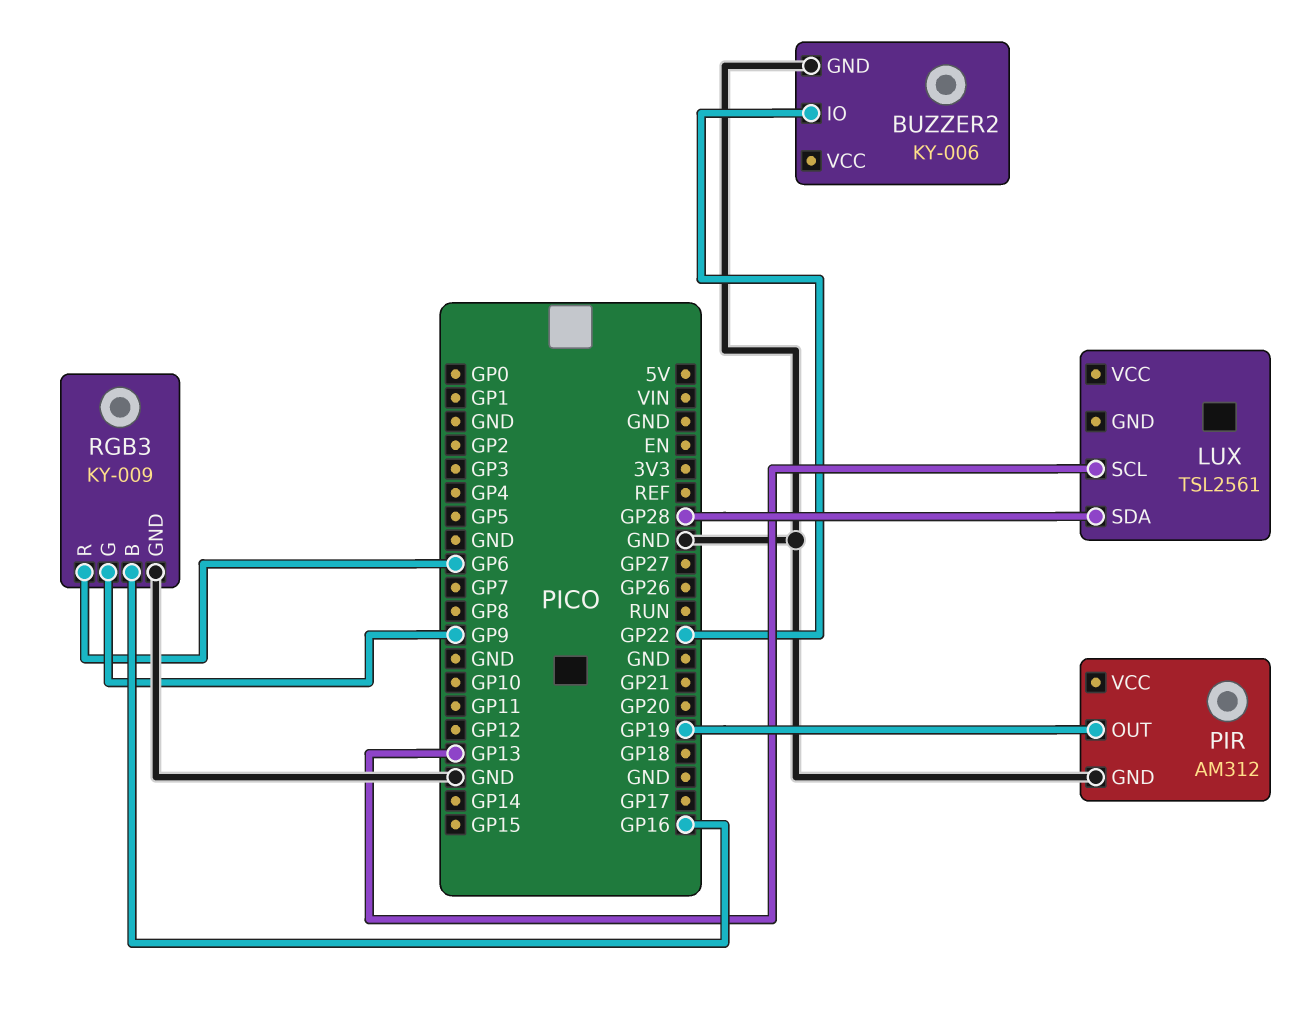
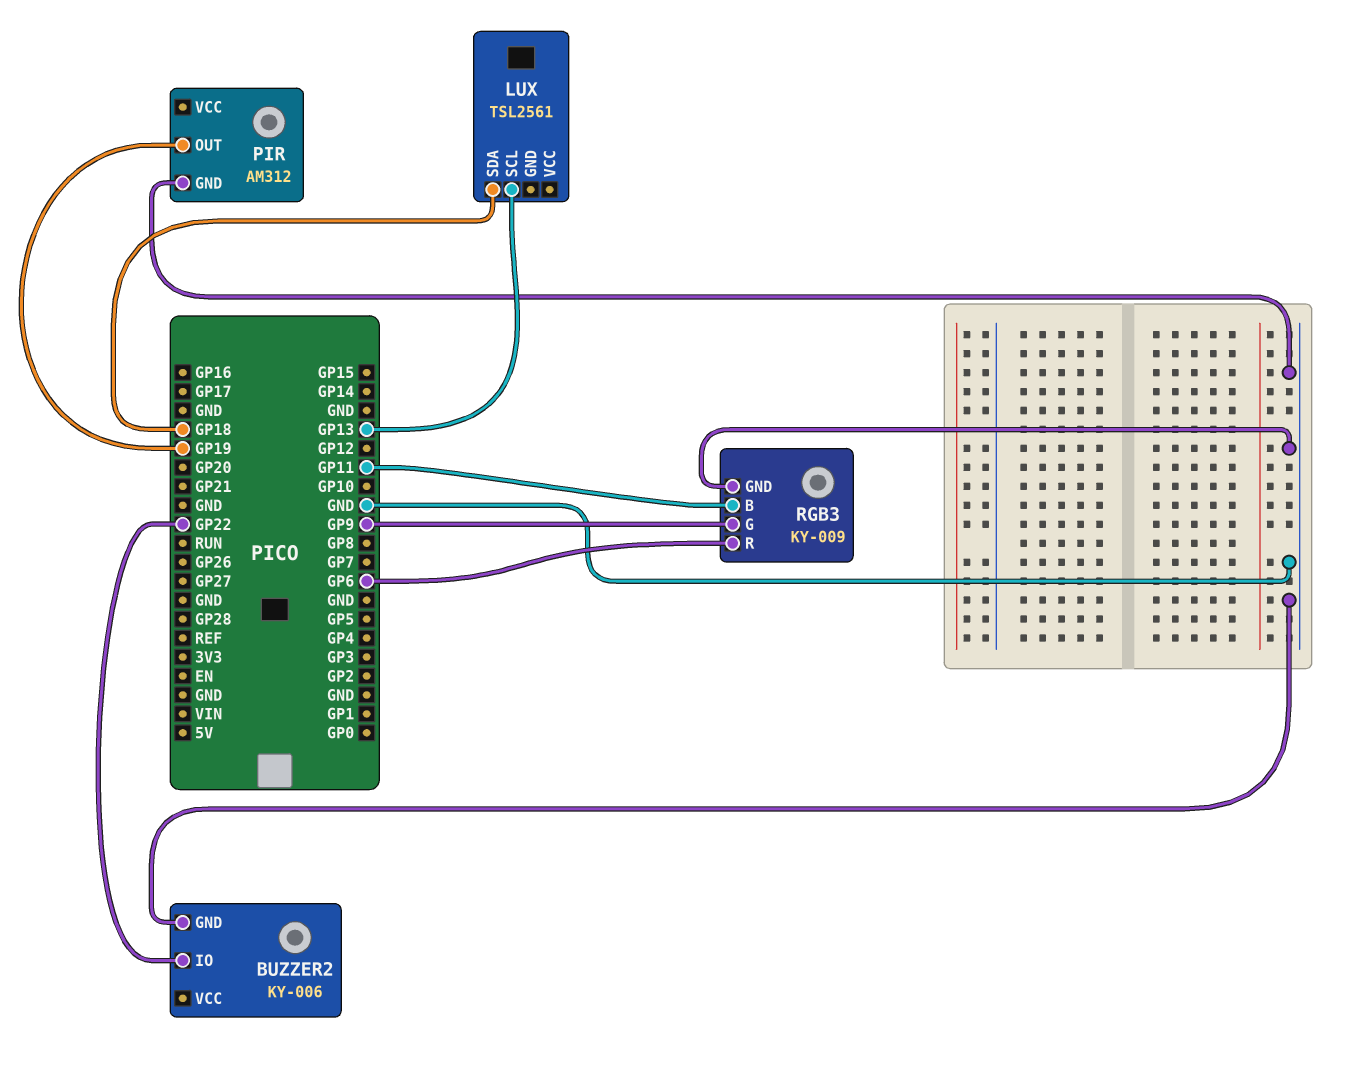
LUX pin SDA: GP28 -> GP18
RGB3 pin B: GP16 -> GP11

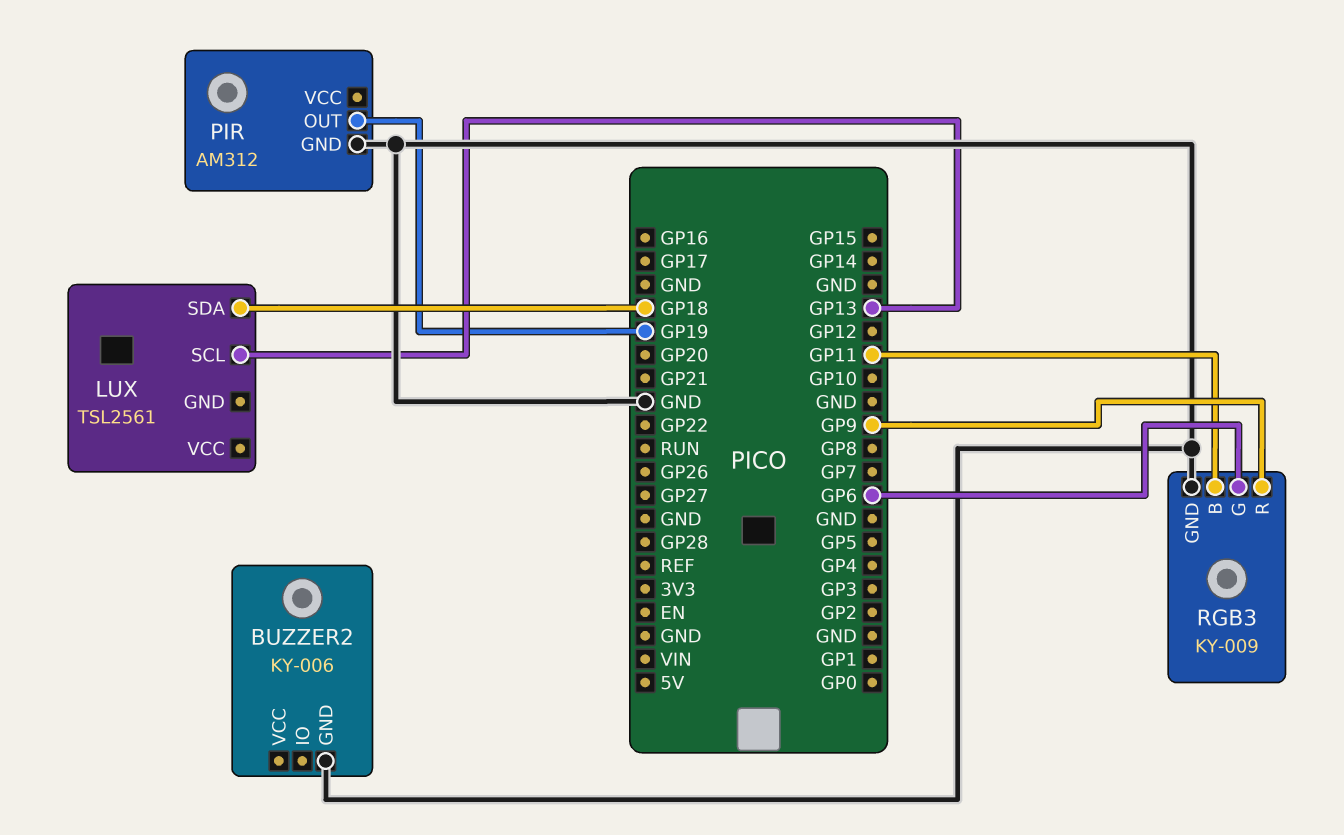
BUZZER2 pin IO: GP22 -> none
RGB3 pin G: GP9 -> GP6
RGB3 pin R: GP6 -> GP9

